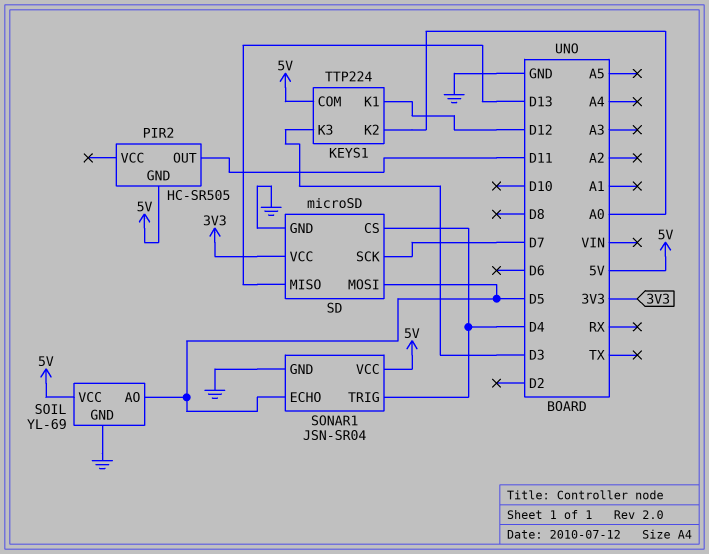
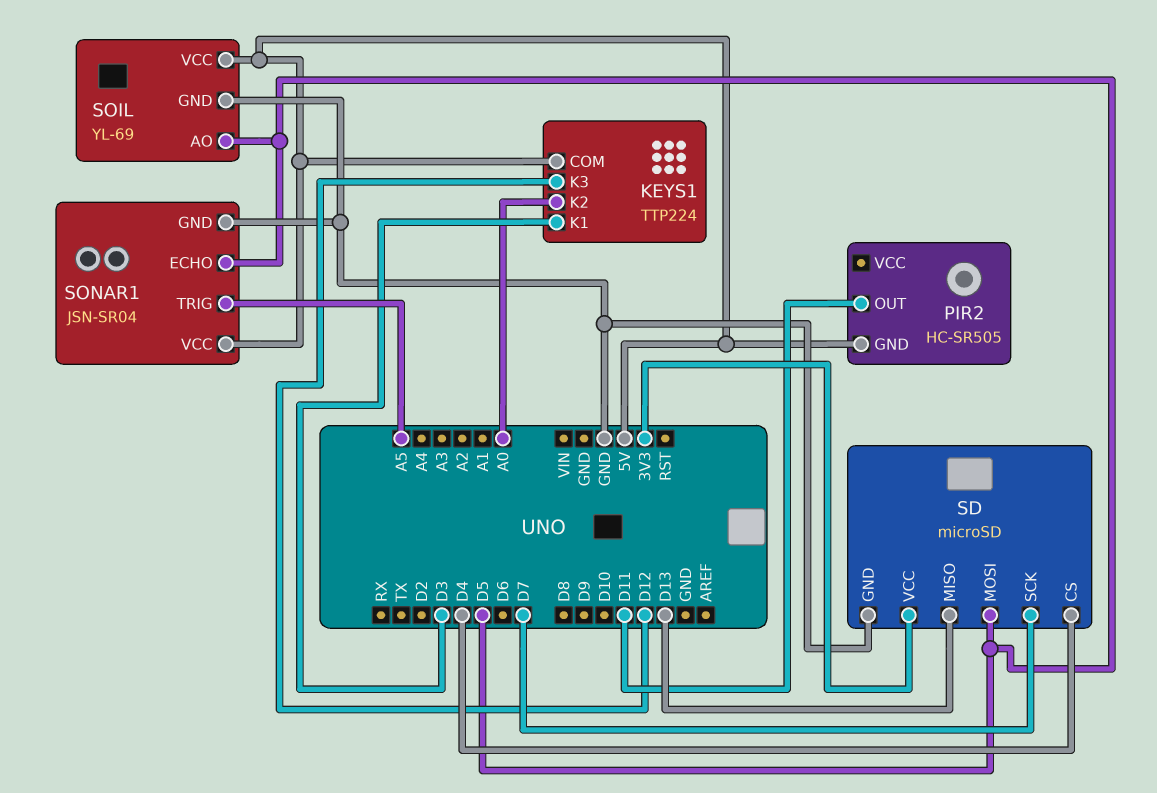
KEYS1 pin K1: D12 -> D3
KEYS1 pin K3: D3 -> D12
SONAR1 pin TRIG: D4 -> A5

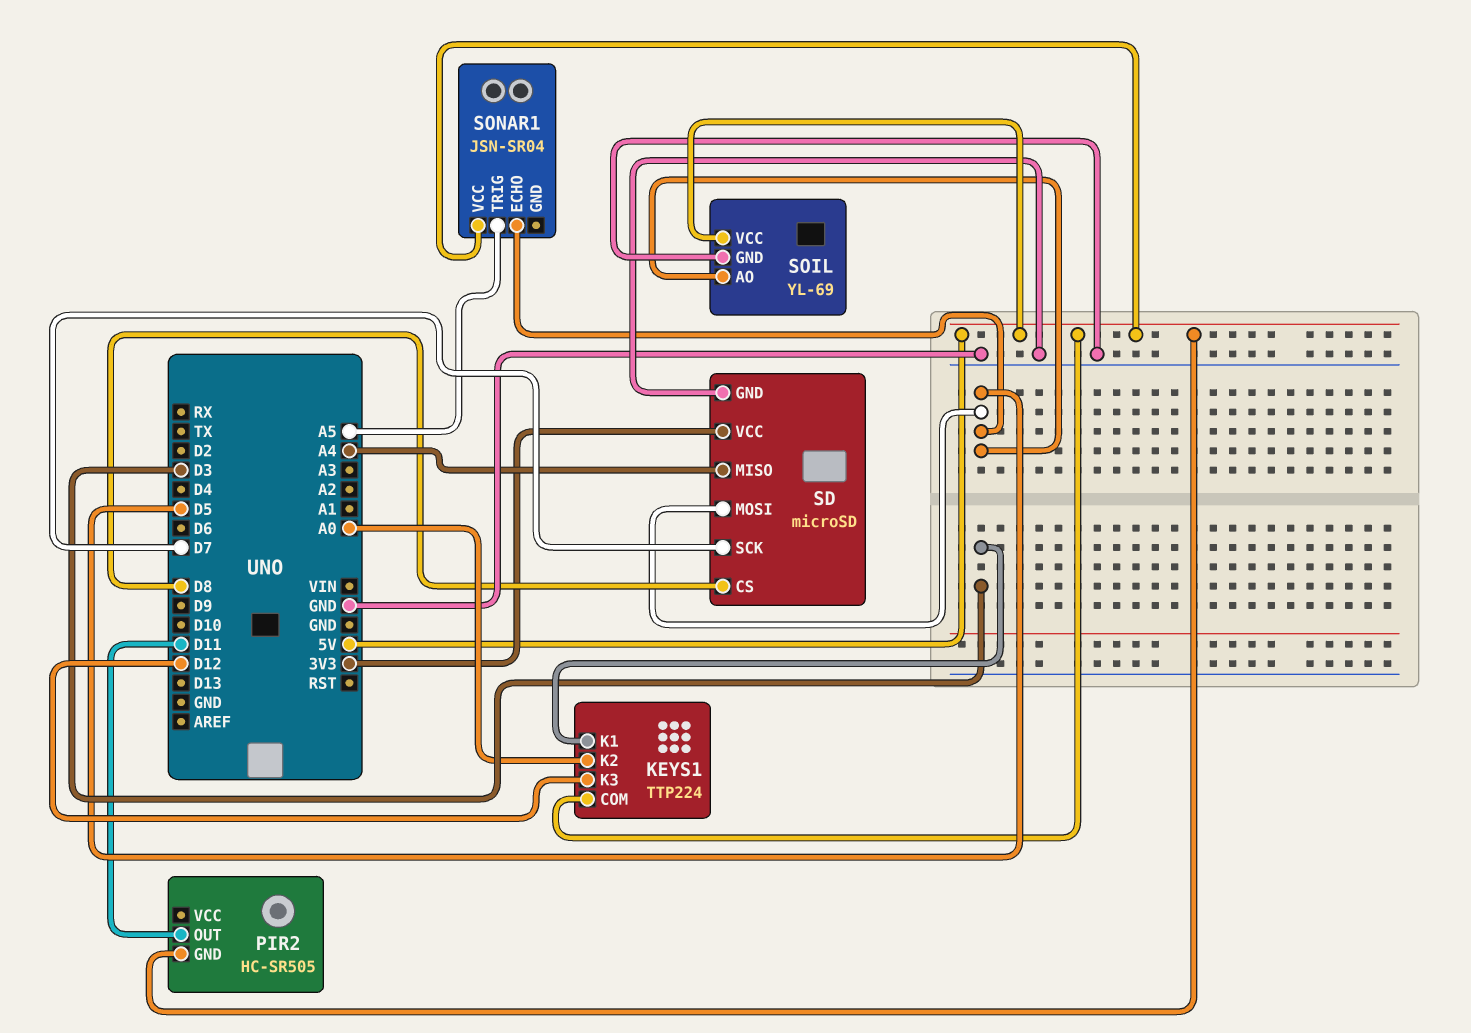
SD pin CS: D4 -> D8
SD pin MISO: D13 -> A4
SONAR1 pin GND: GND -> none

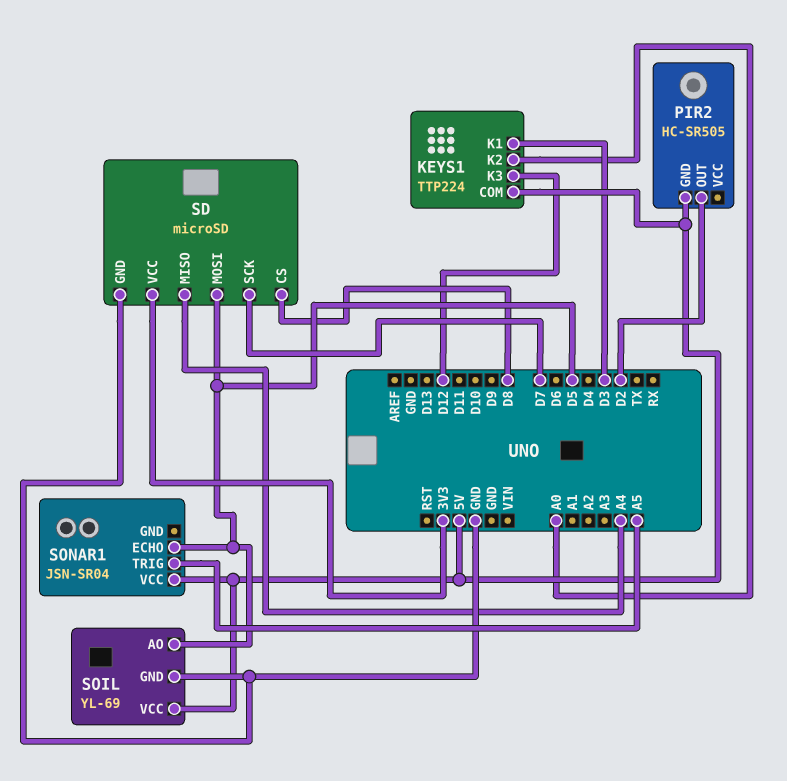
PIR2 pin OUT: D11 -> D2

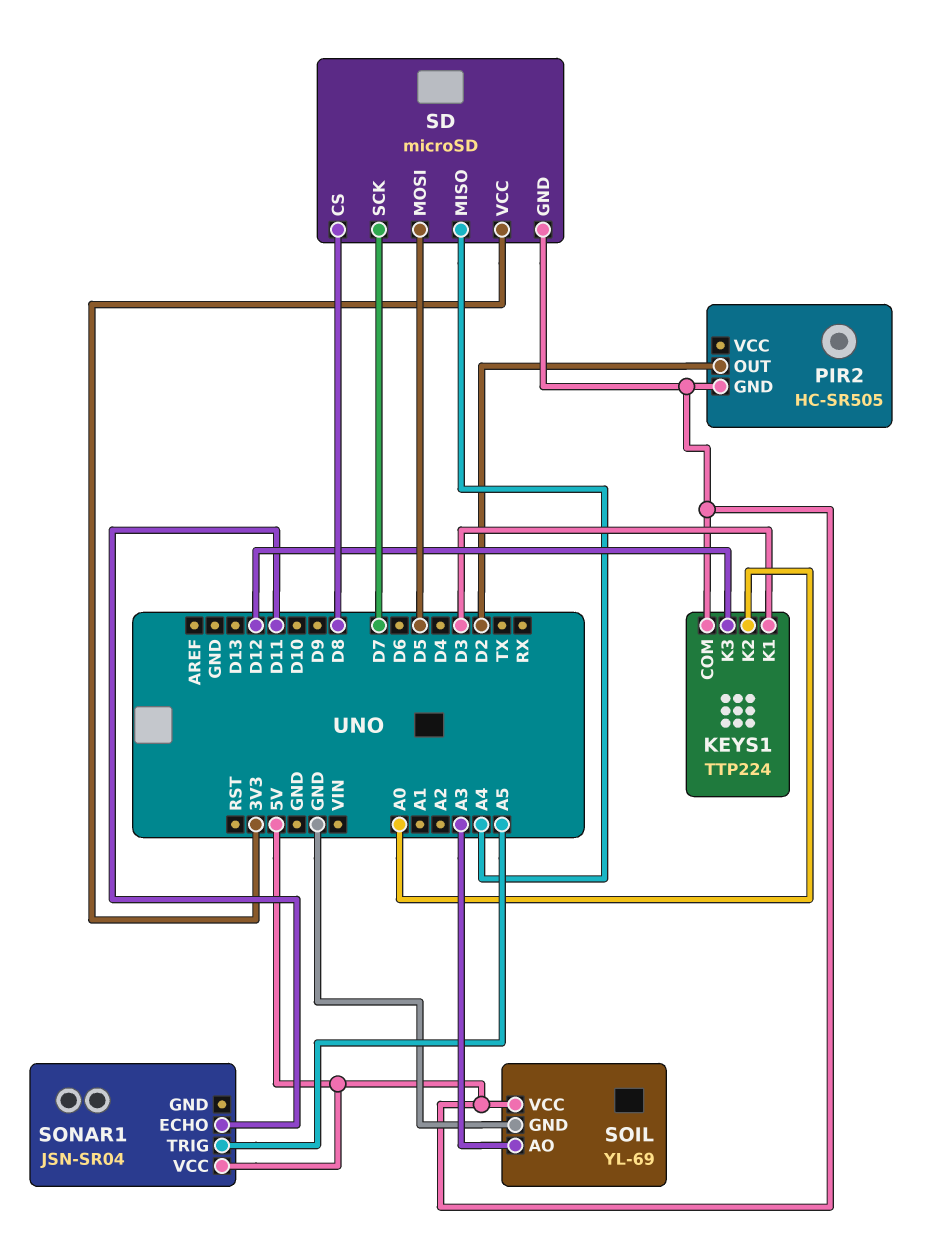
SD pin GND: GND -> 5V
SOIL pin AO: D5 -> A3
SONAR1 pin ECHO: D5 -> D11

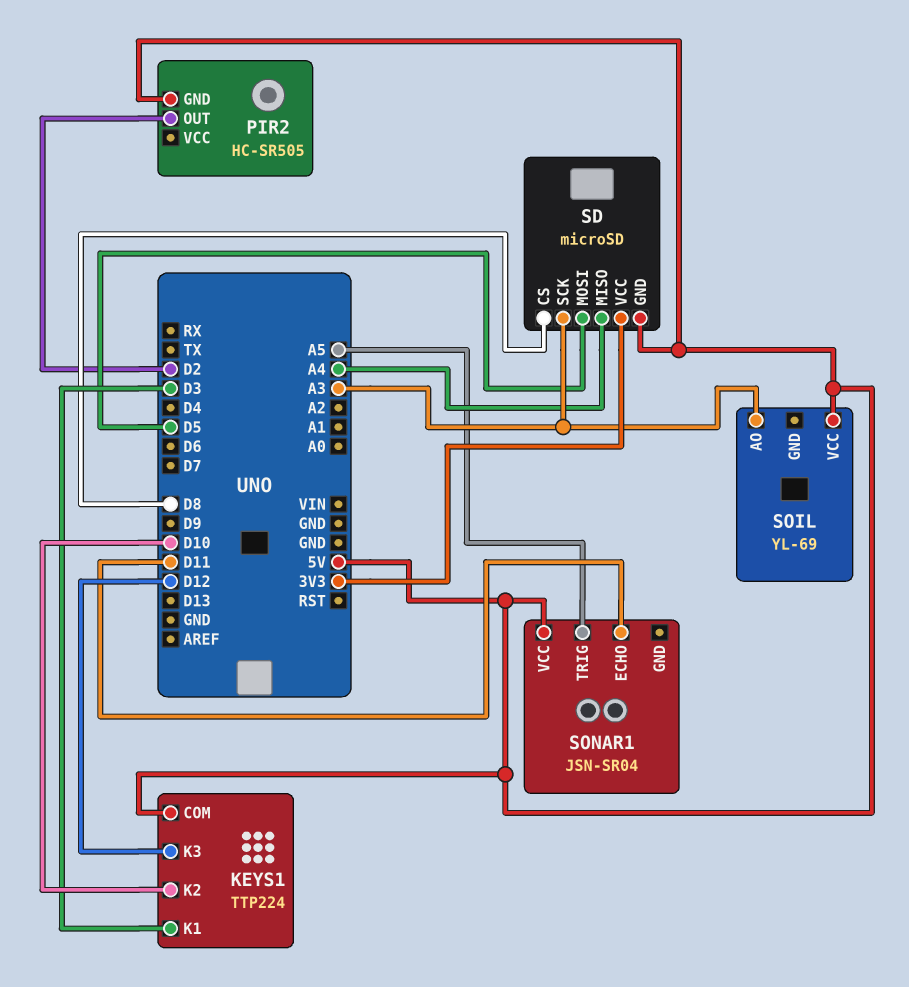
KEYS1 pin K2: A0 -> D10
SD pin SCK: D7 -> A3
SOIL pin GND: GND -> none

